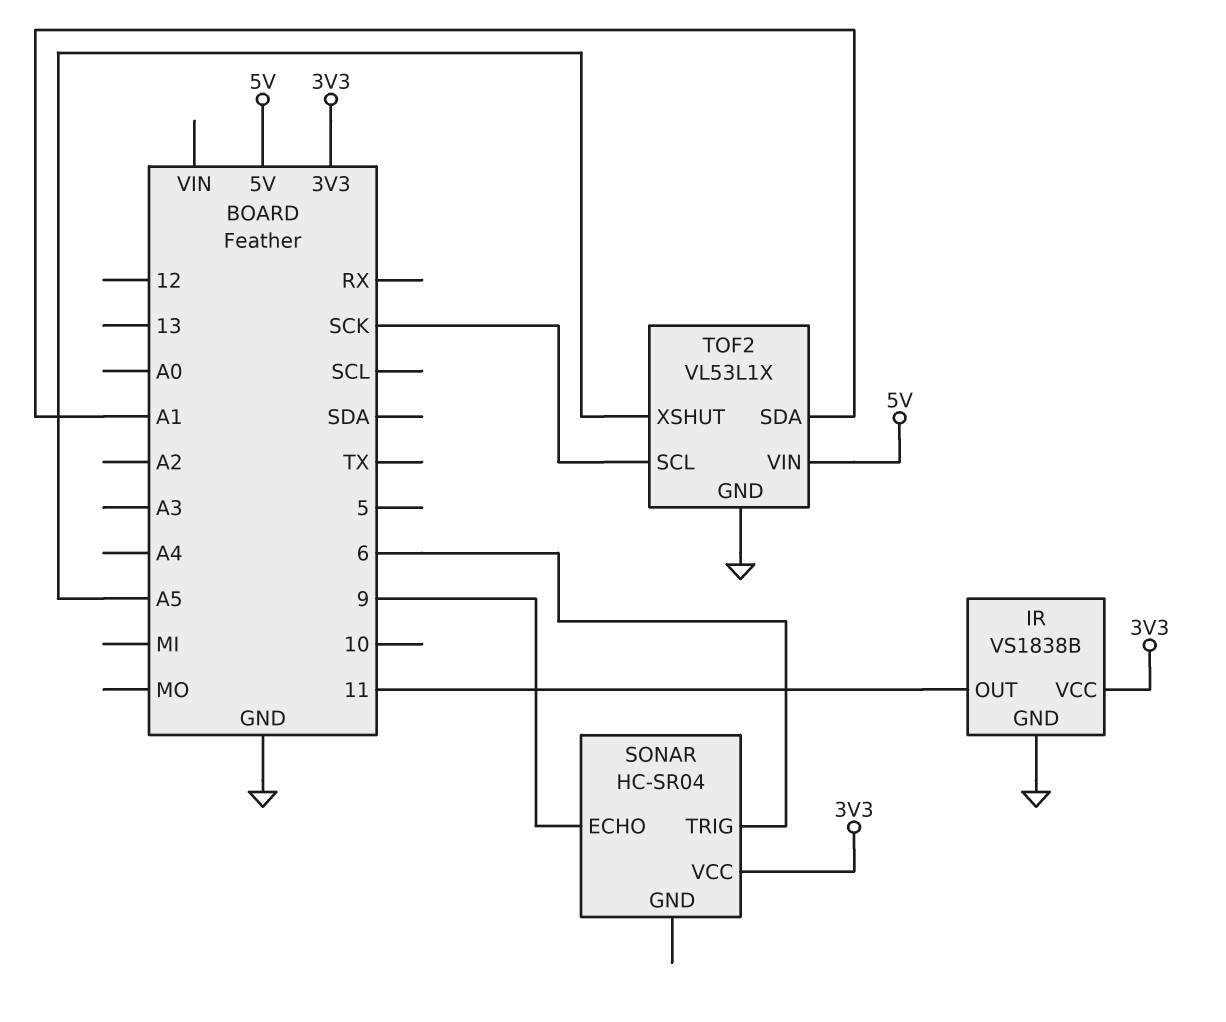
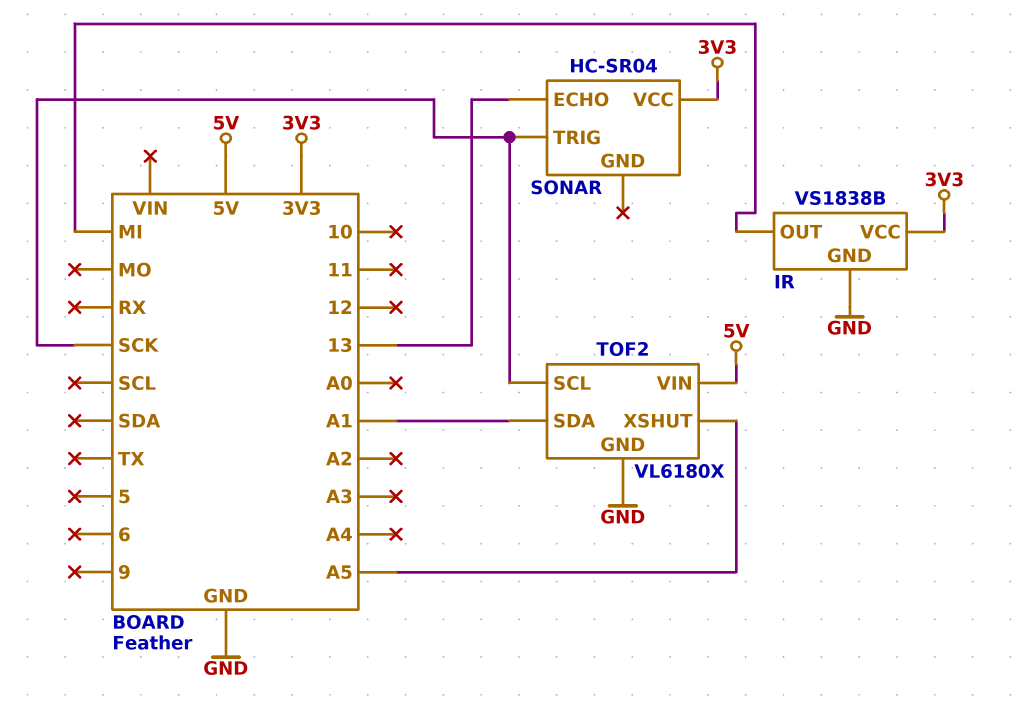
IR pin OUT: 11 -> MI
SONAR pin ECHO: 9 -> 13
SONAR pin TRIG: 6 -> SCK
TOF2: VL53L1X -> VL6180X

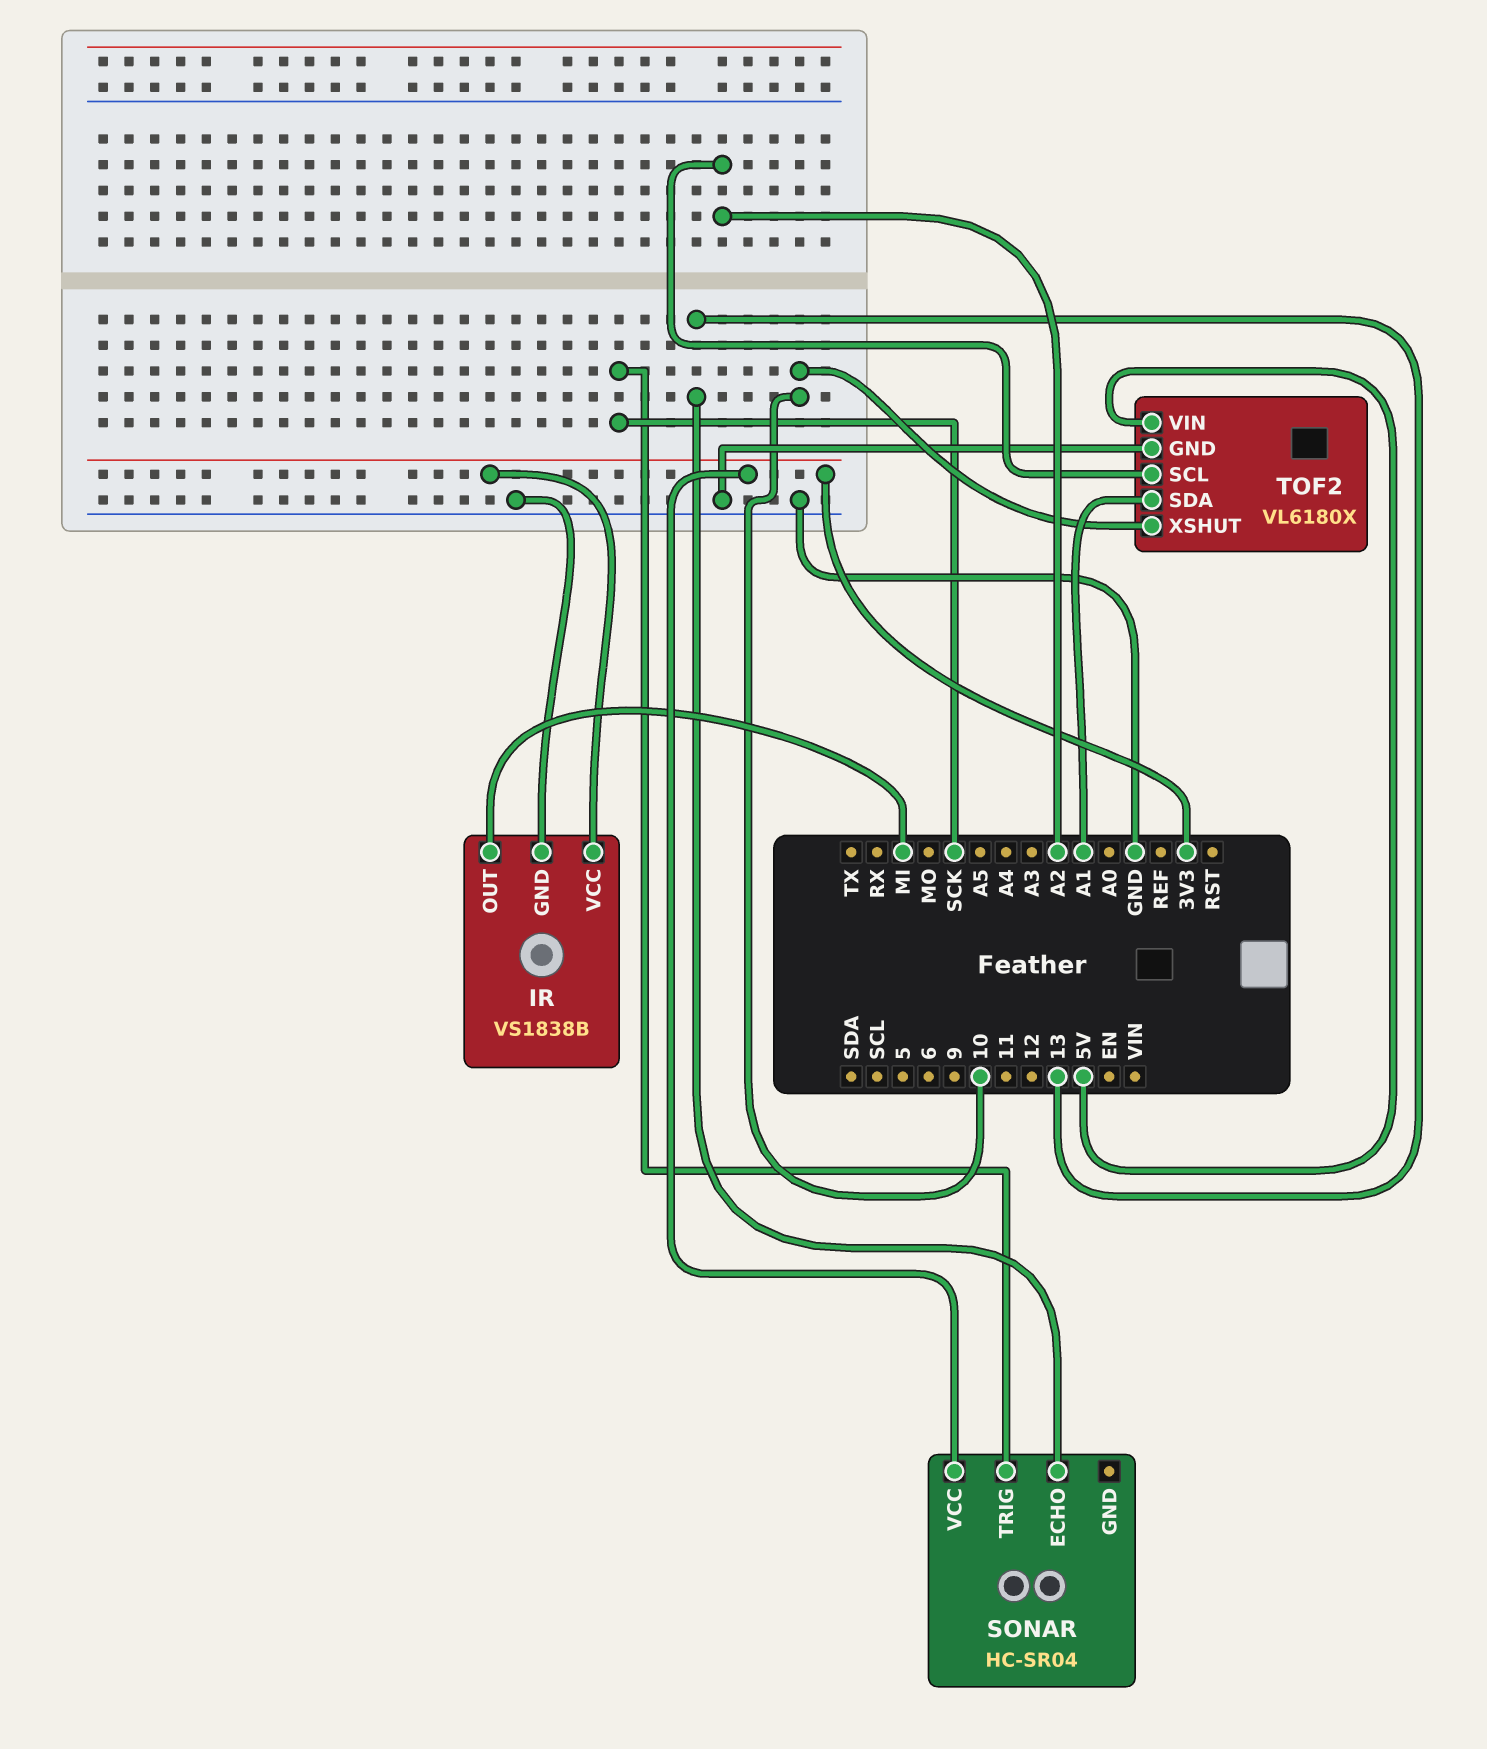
TOF2 pin SCL: SCK -> A2
TOF2 pin XSHUT: A5 -> 10

